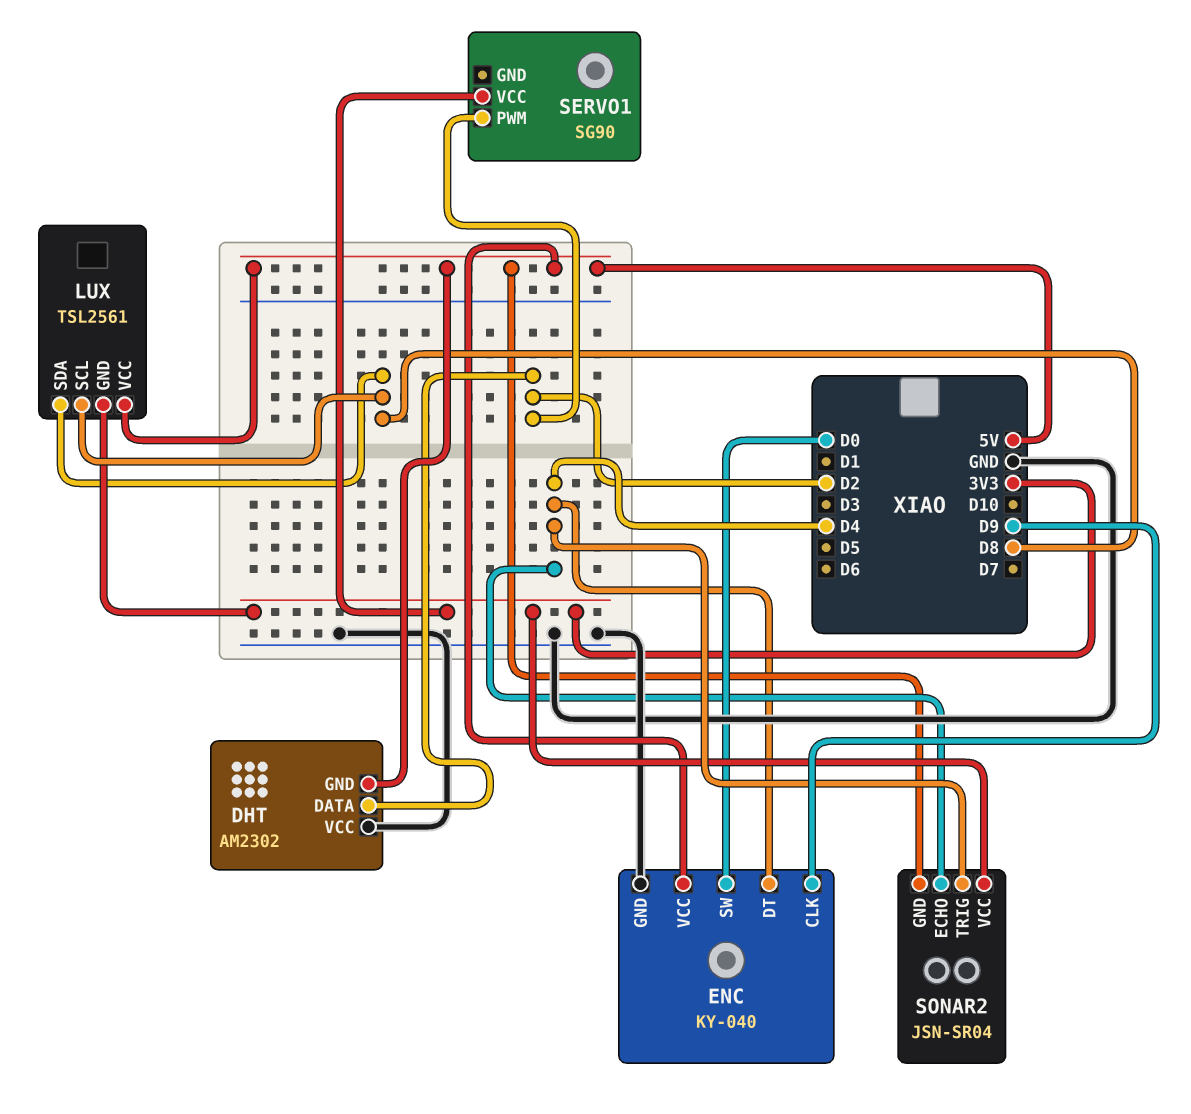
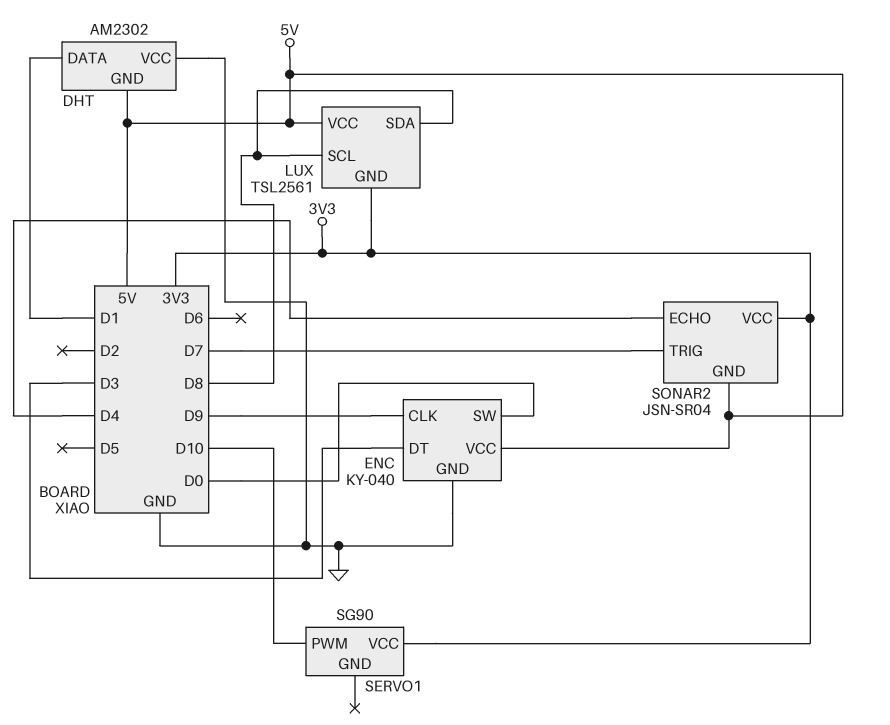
DHT pin DATA: D2 -> D1
ENC pin DT: D4 -> D3
SERVO1 pin PWM: D2 -> D10
SONAR2 pin TRIG: D4 -> D7

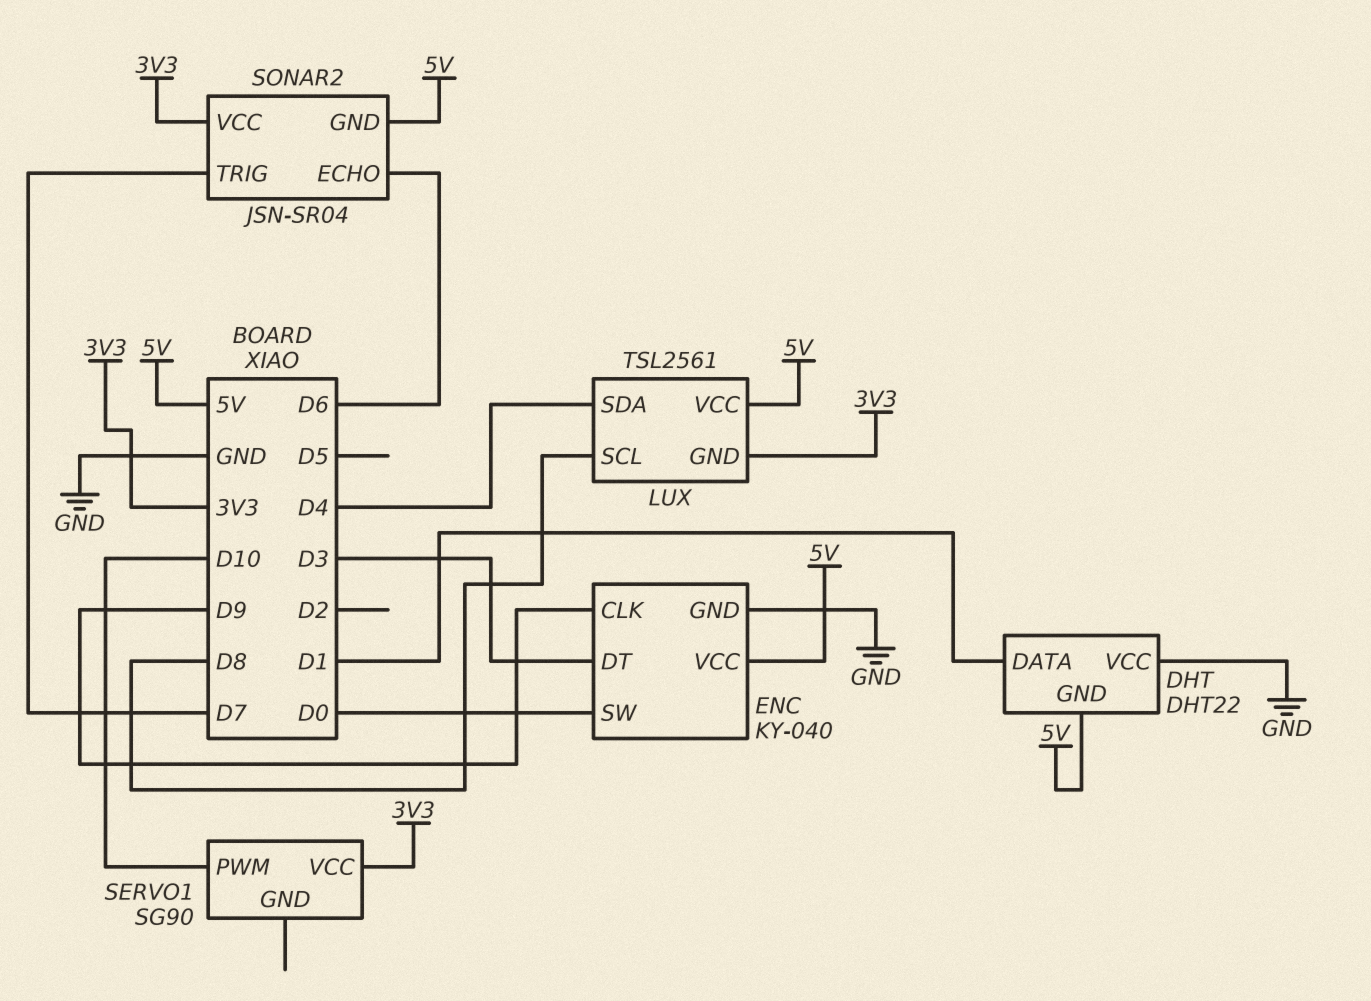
DHT: AM2302 -> DHT22
LUX pin SDA: D8 -> D4
SONAR2 pin ECHO: D4 -> D6

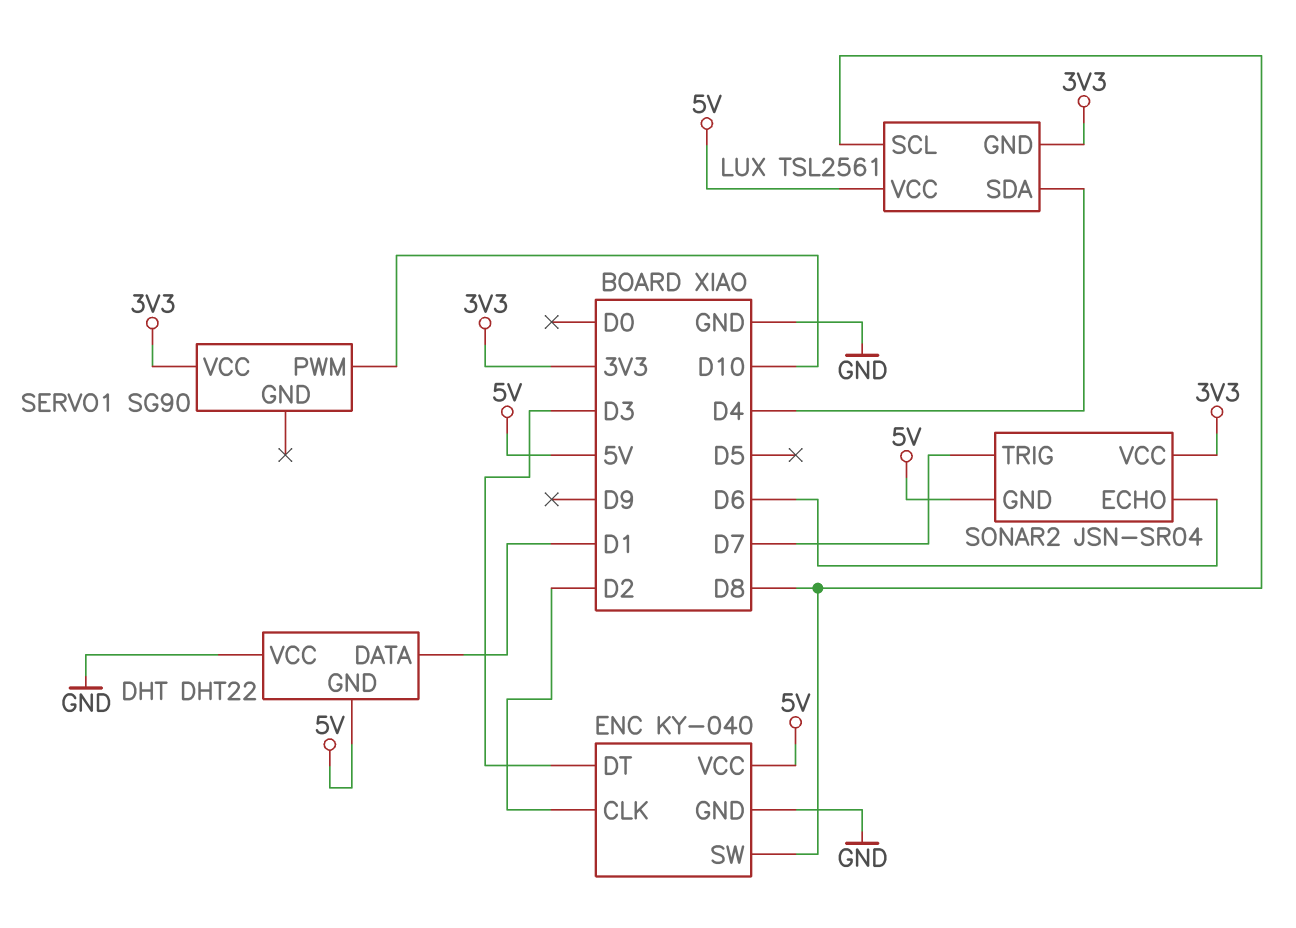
ENC pin CLK: D9 -> D2
ENC pin SW: D0 -> D8

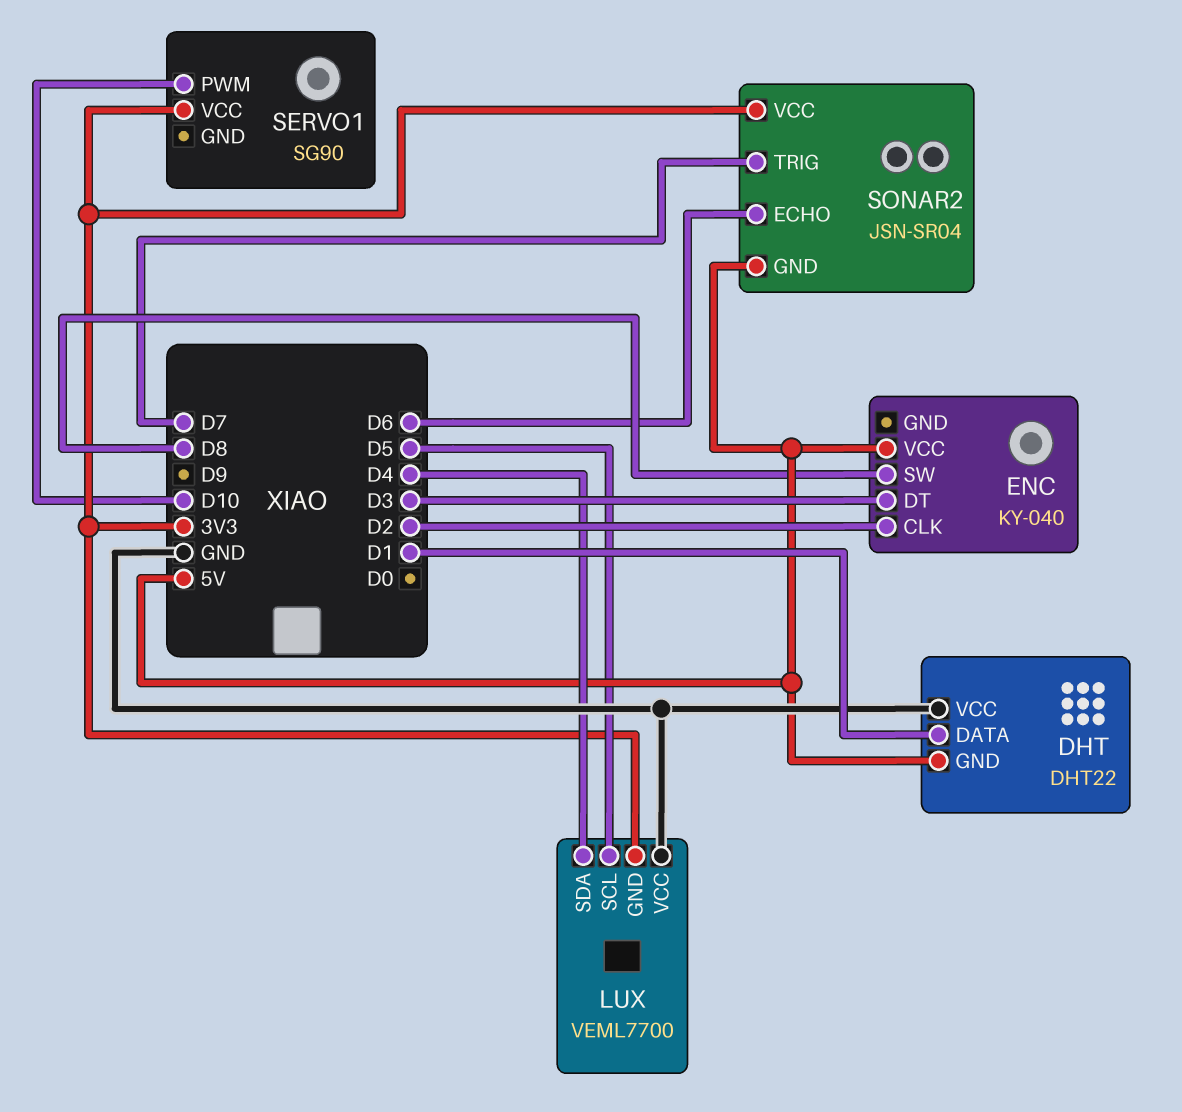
ENC pin GND: GND -> none
LUX: TSL2561 -> VEML7700
LUX pin SCL: D8 -> D5
LUX pin VCC: 5V -> GND

